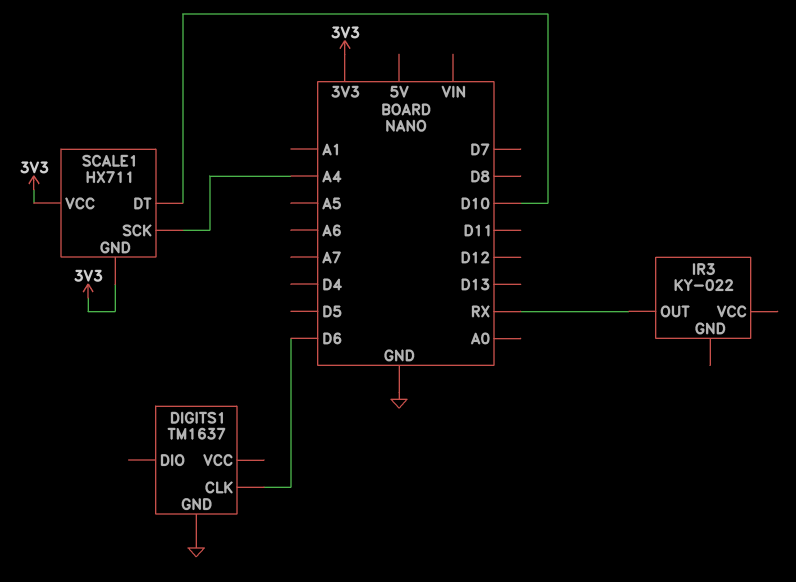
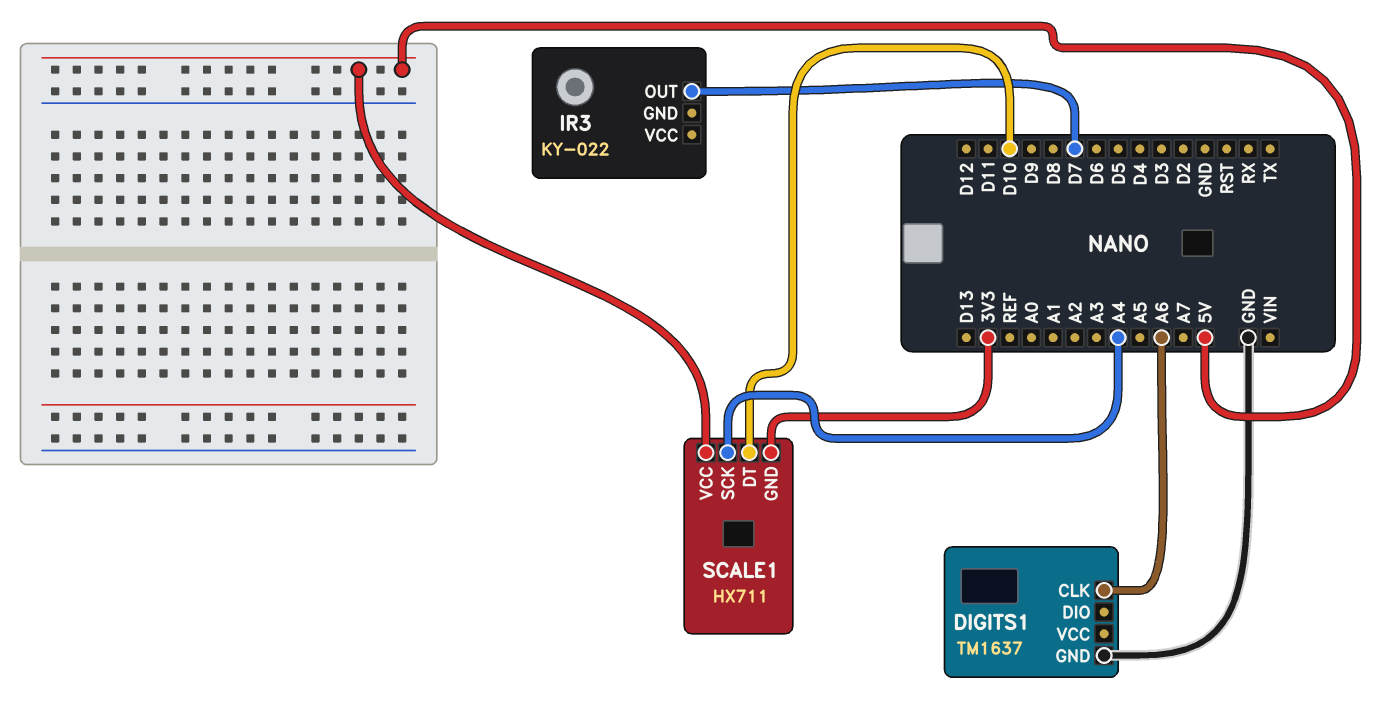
DIGITS1 pin CLK: D6 -> A6
IR3 pin OUT: RX -> D7
SCALE1 pin VCC: 3V3 -> 5V

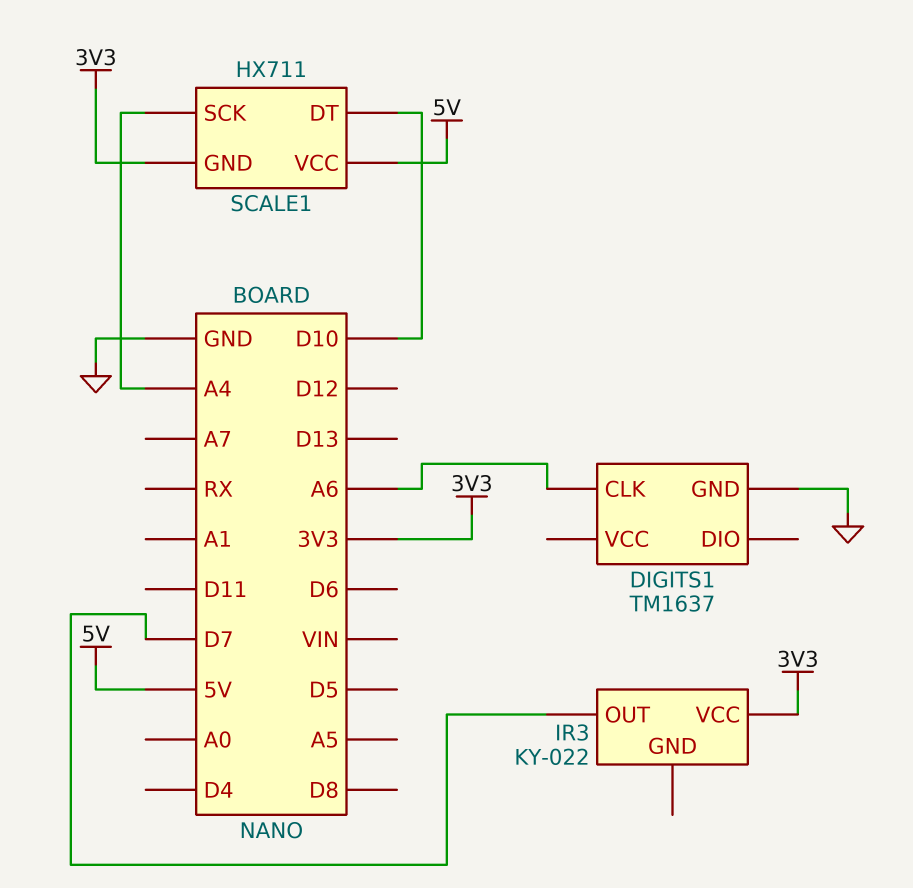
IR3 pin VCC: none -> 3V3

